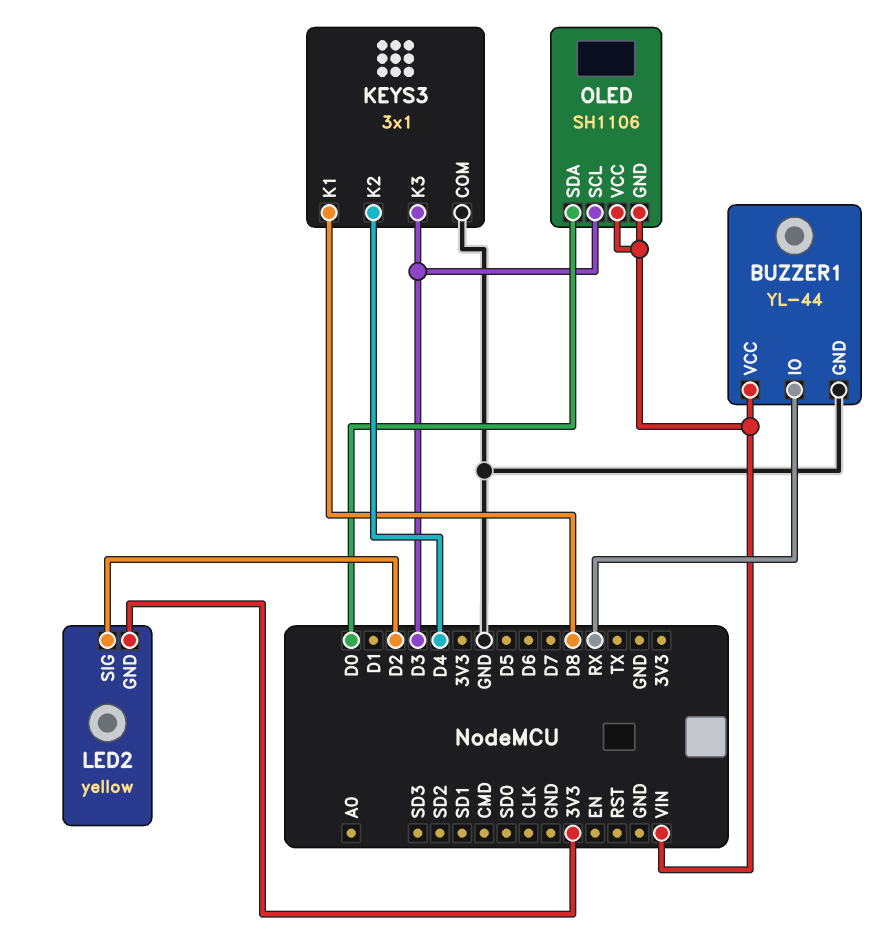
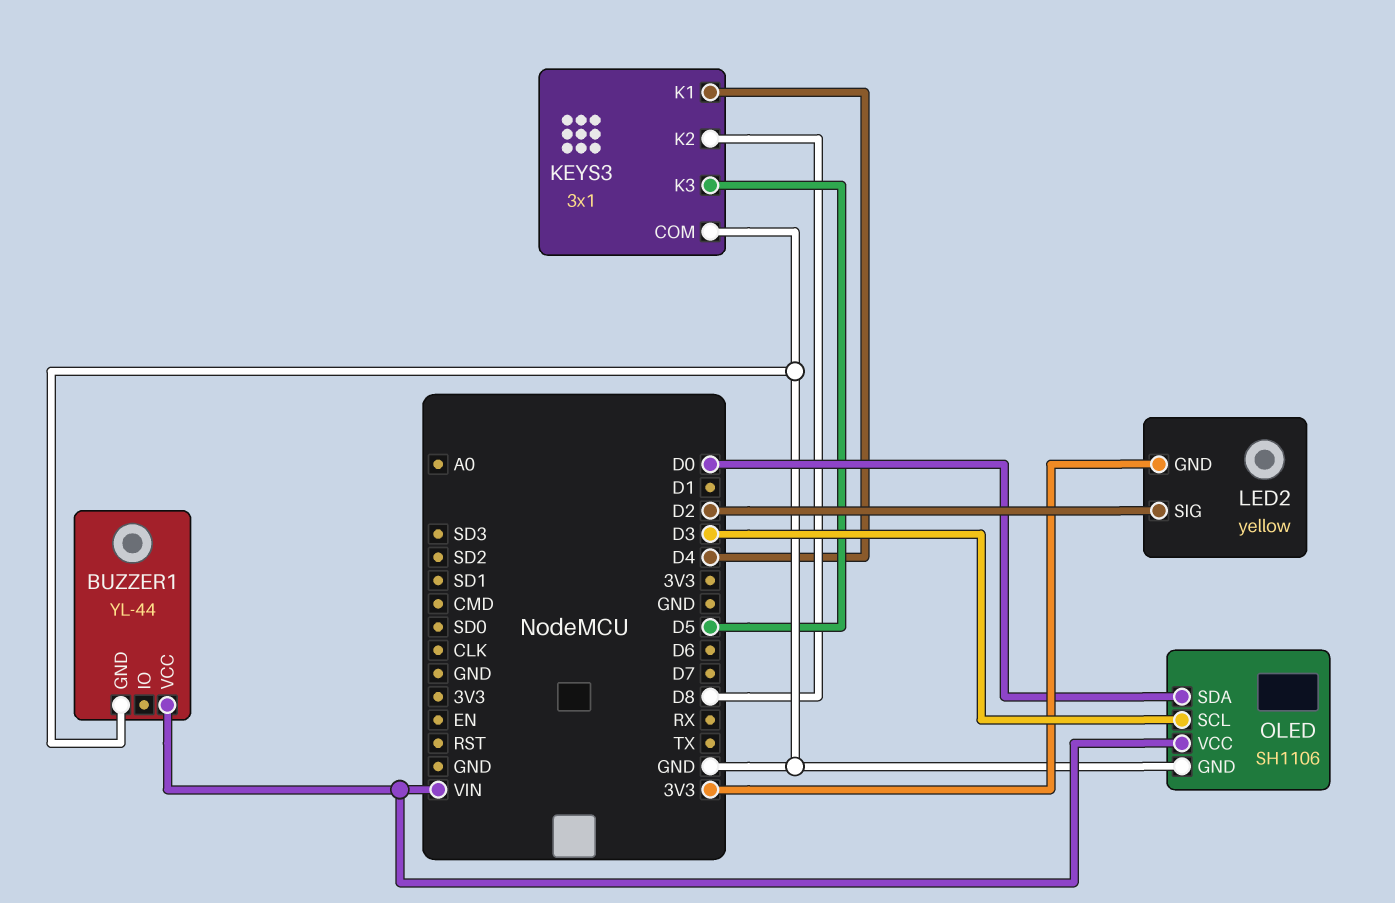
BUZZER1 pin IO: RX -> none
KEYS3 pin K1: D8 -> D4
KEYS3 pin K2: D4 -> D8
KEYS3 pin K3: D3 -> D5
OLED pin GND: VIN -> GND

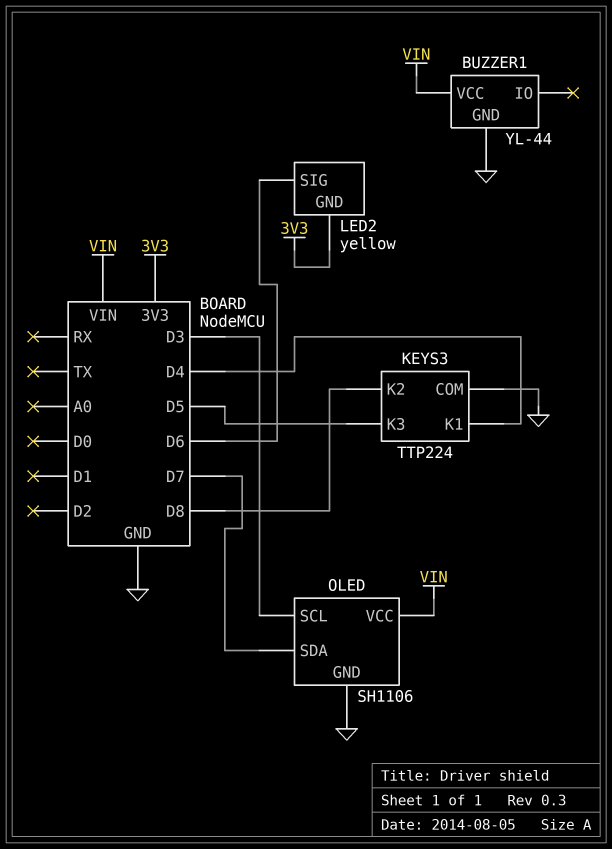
KEYS3: 3x1 -> TTP224
LED2 pin SIG: D2 -> D6
OLED pin SDA: D0 -> D7

